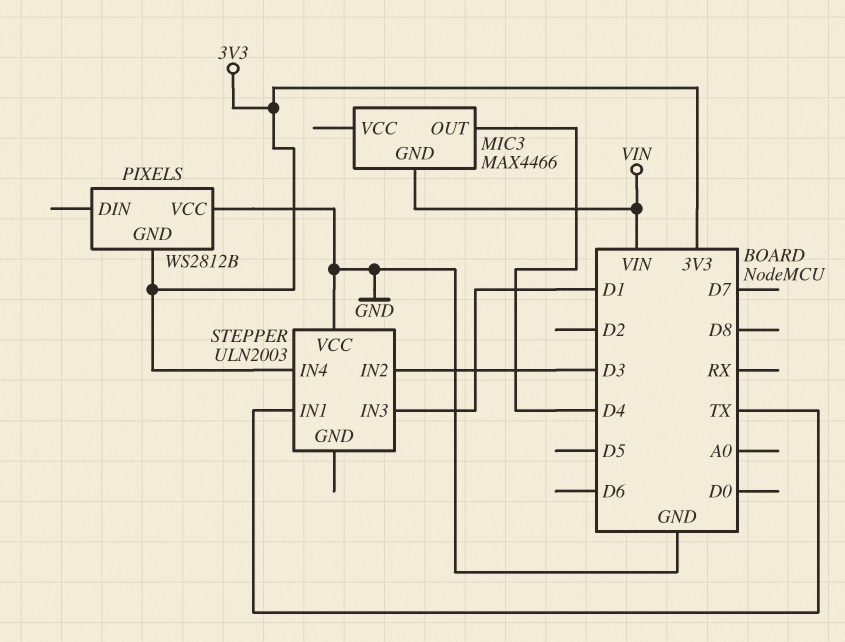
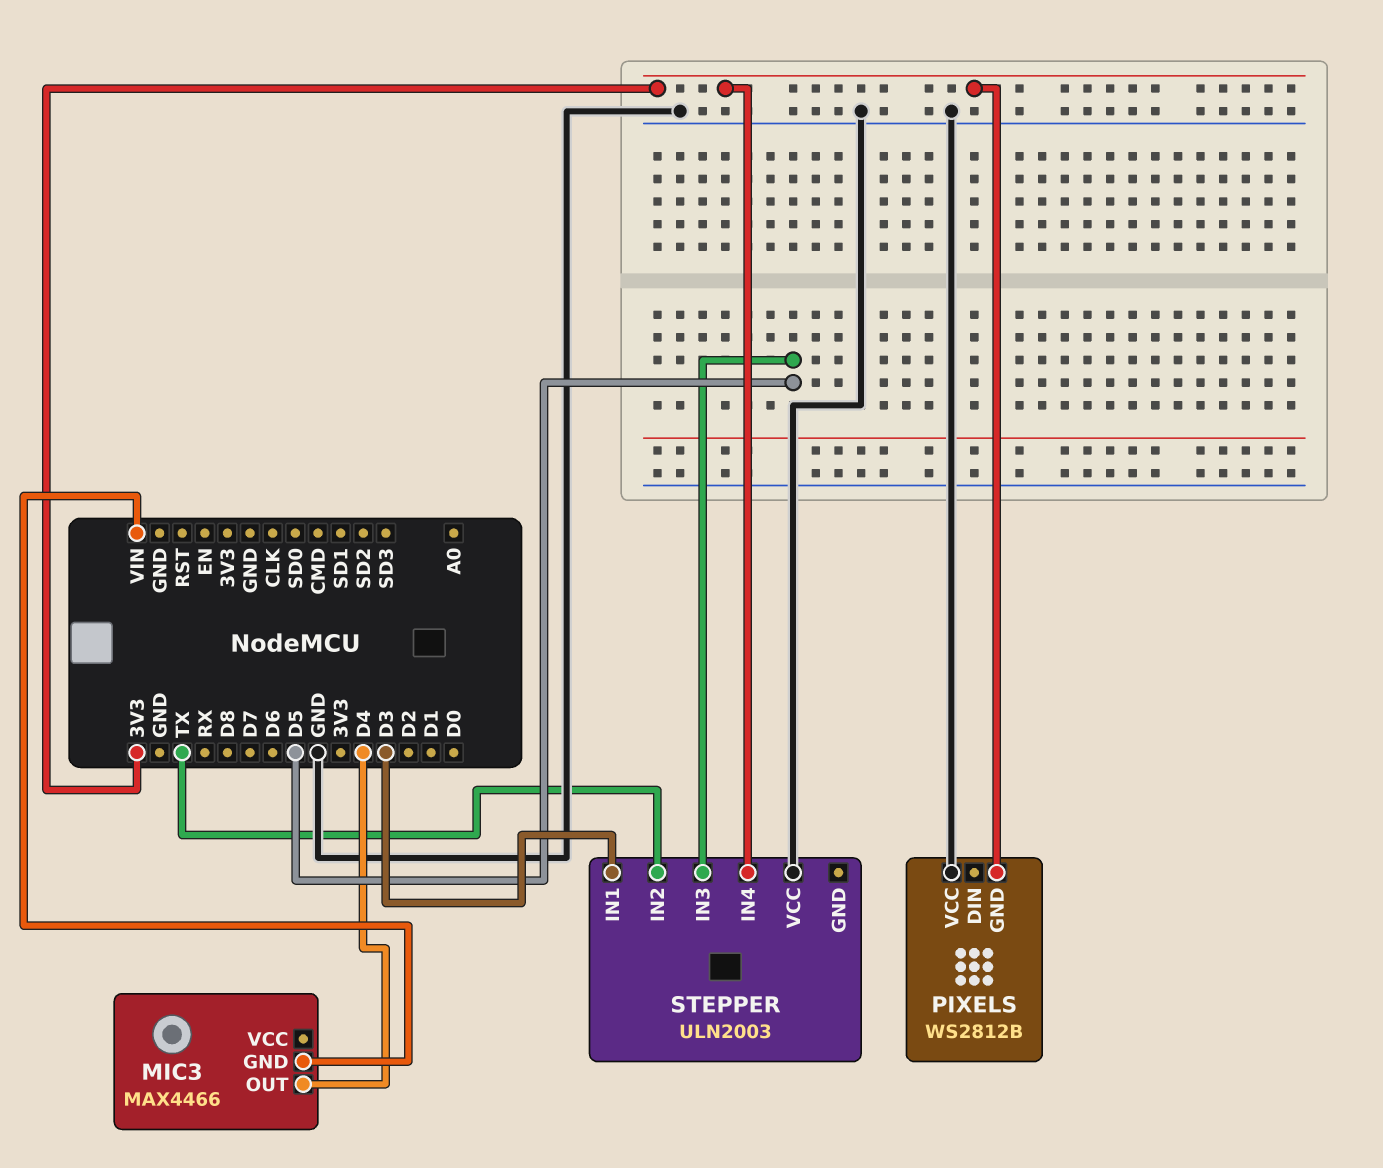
STEPPER pin IN1: TX -> D3
STEPPER pin IN2: D3 -> TX
STEPPER pin IN3: D1 -> D5

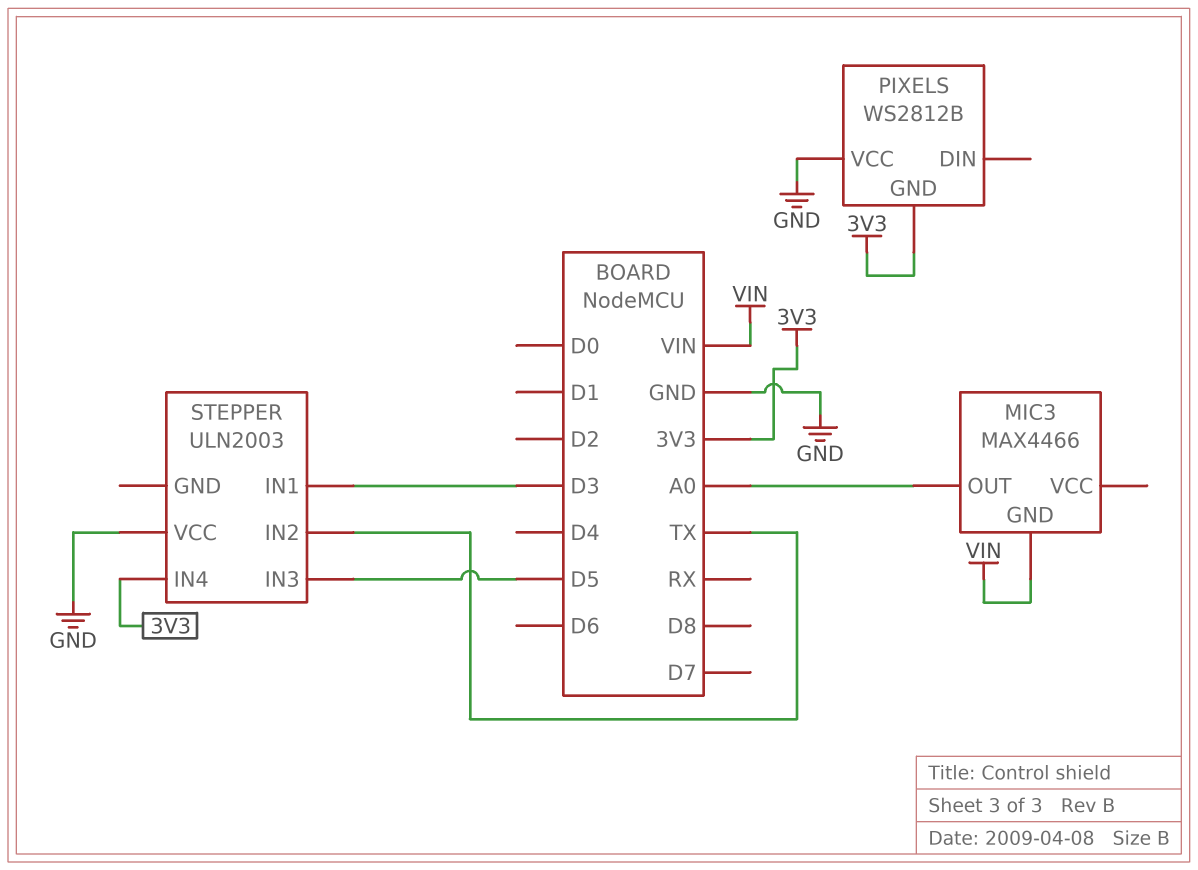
MIC3 pin OUT: D4 -> A0

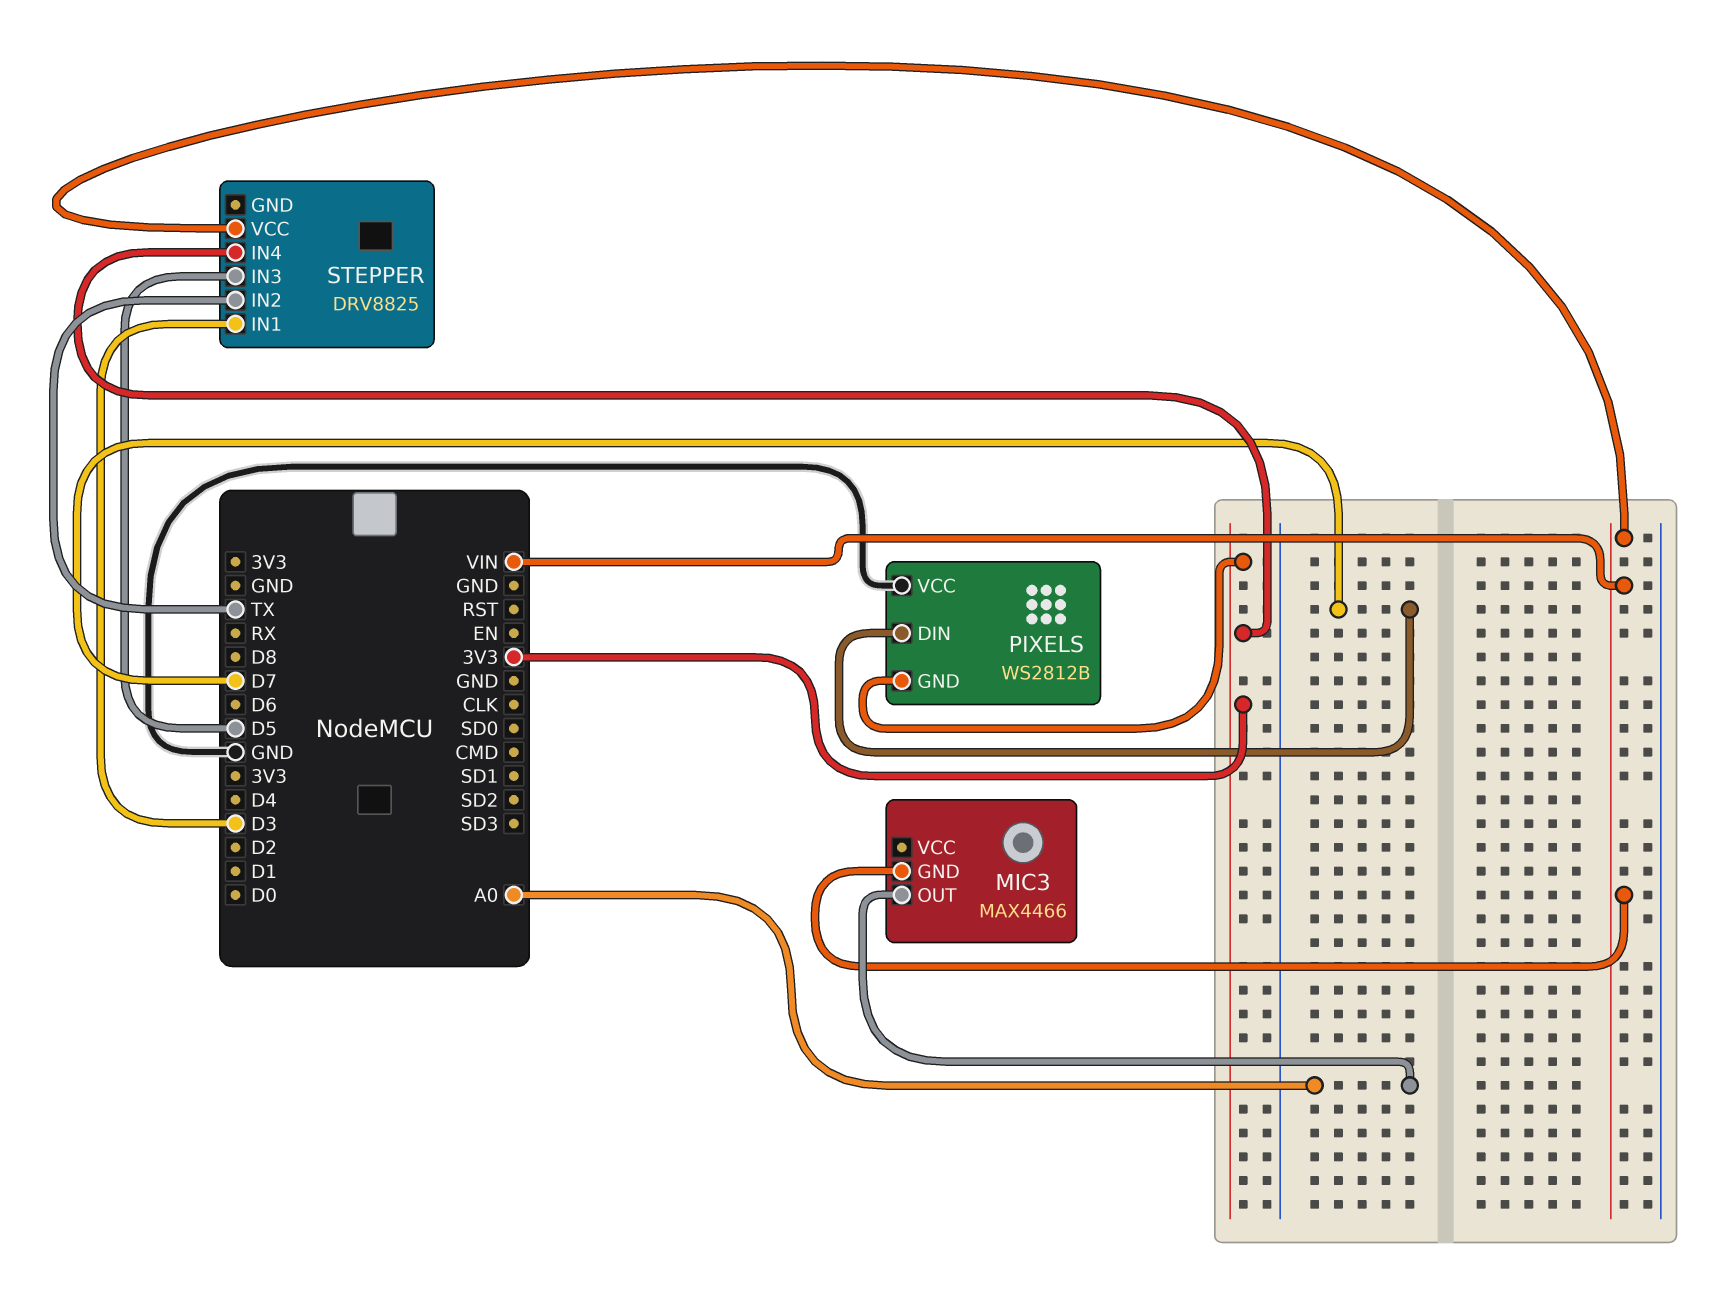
PIXELS pin DIN: none -> D7
STEPPER: ULN2003 -> DRV8825
STEPPER pin VCC: GND -> VIN

